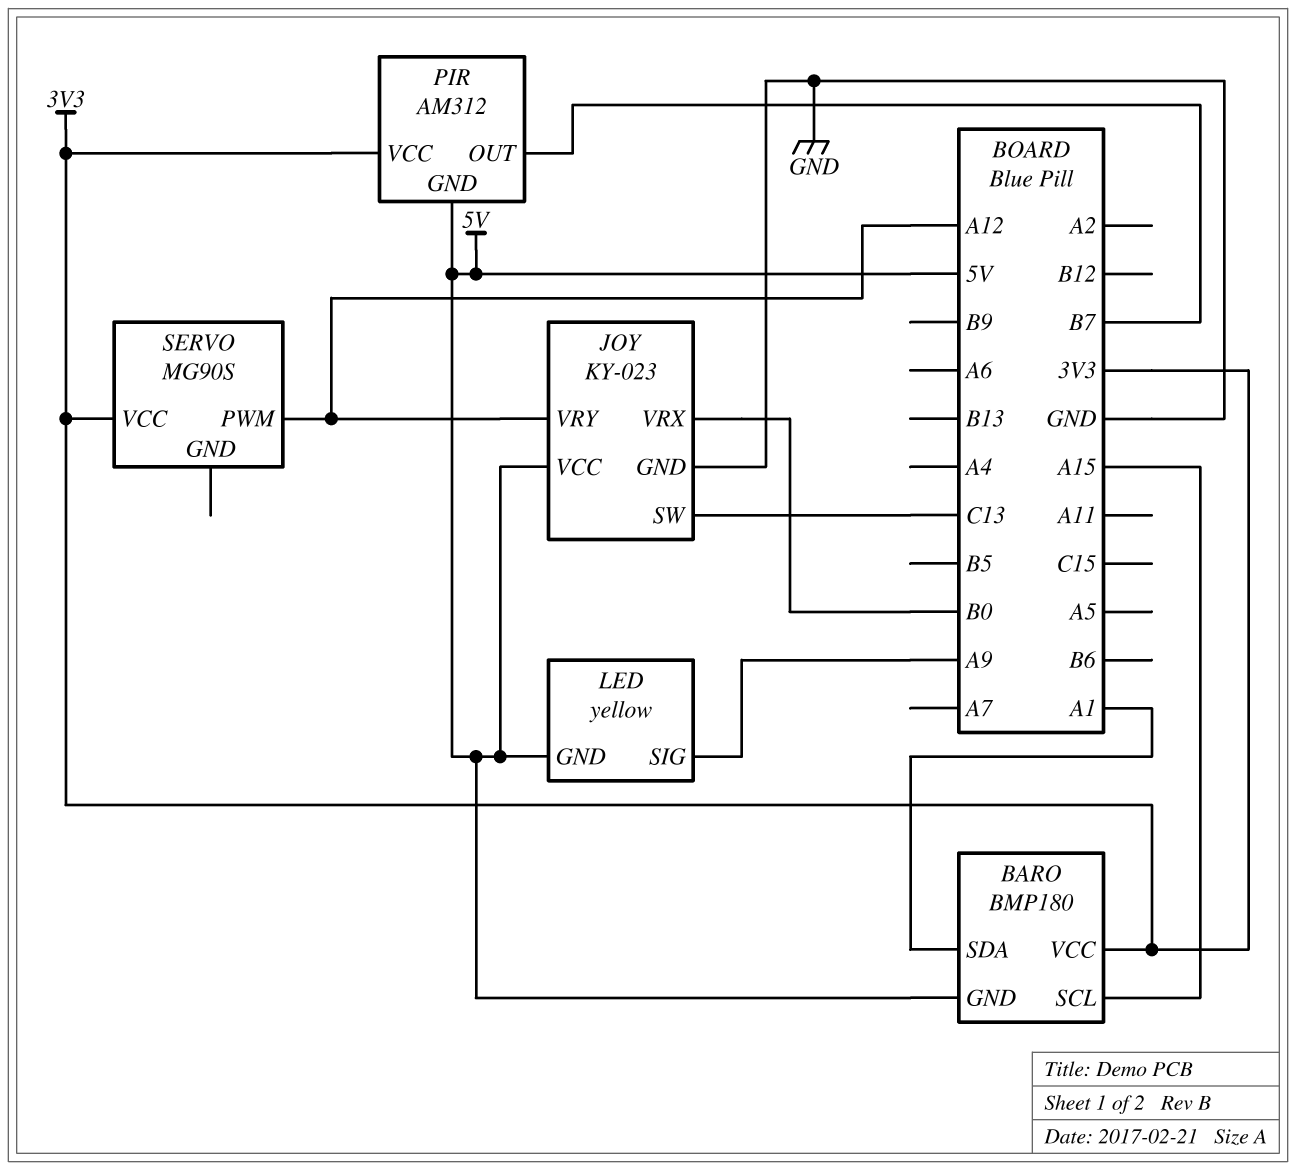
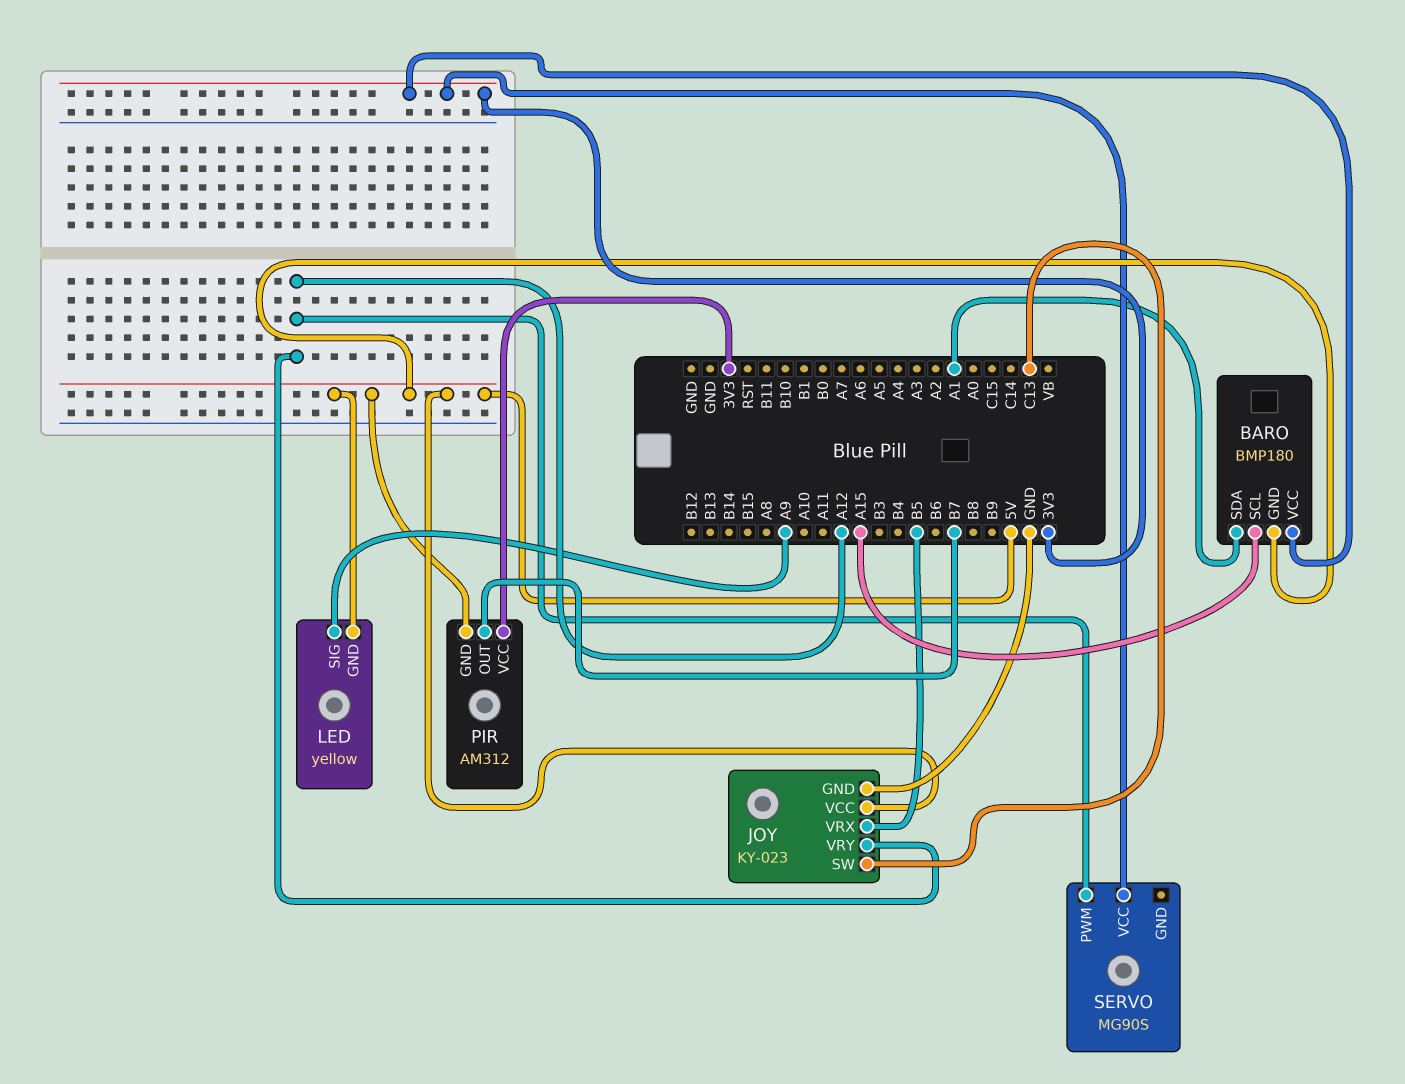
JOY pin VRX: B0 -> B5

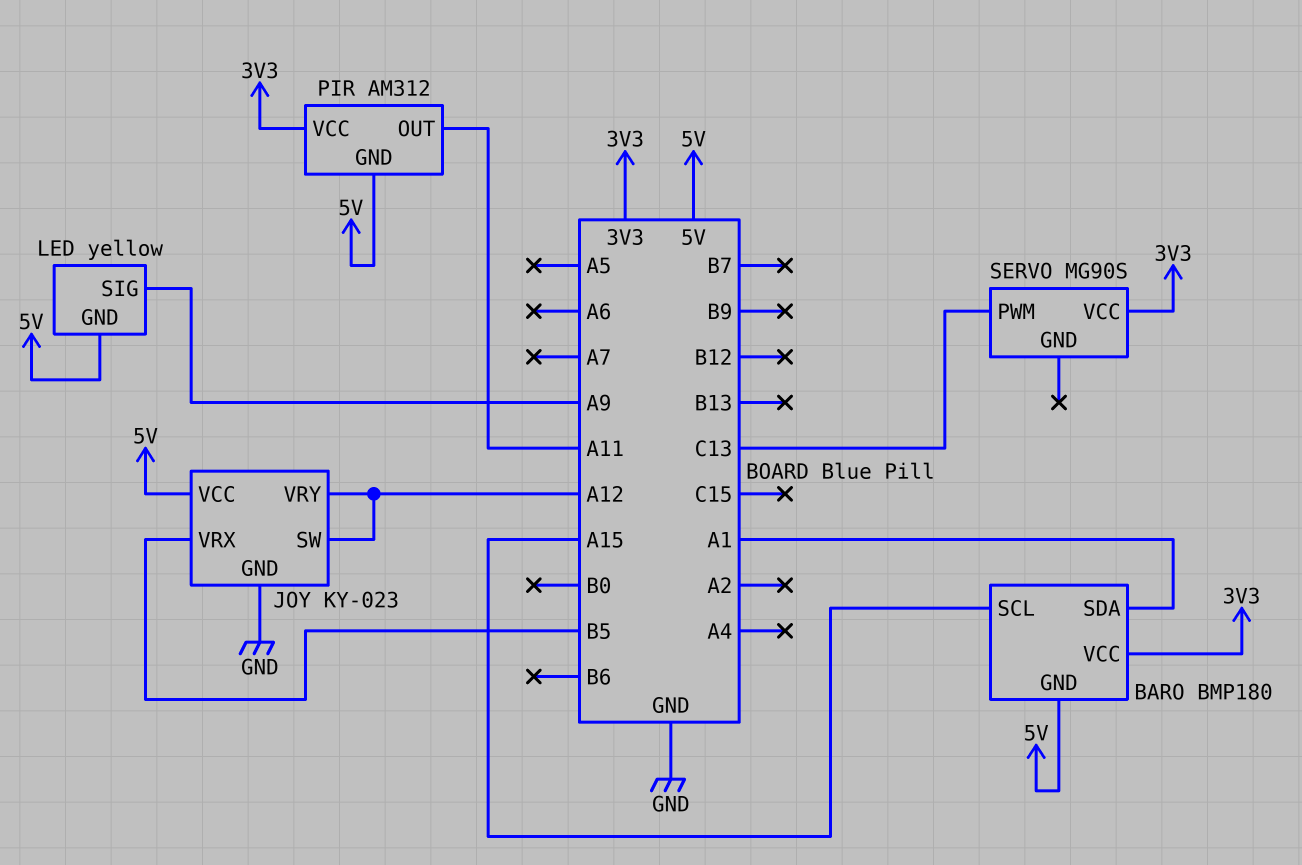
JOY pin SW: C13 -> A12
PIR pin OUT: B7 -> A11
SERVO pin PWM: A12 -> C13

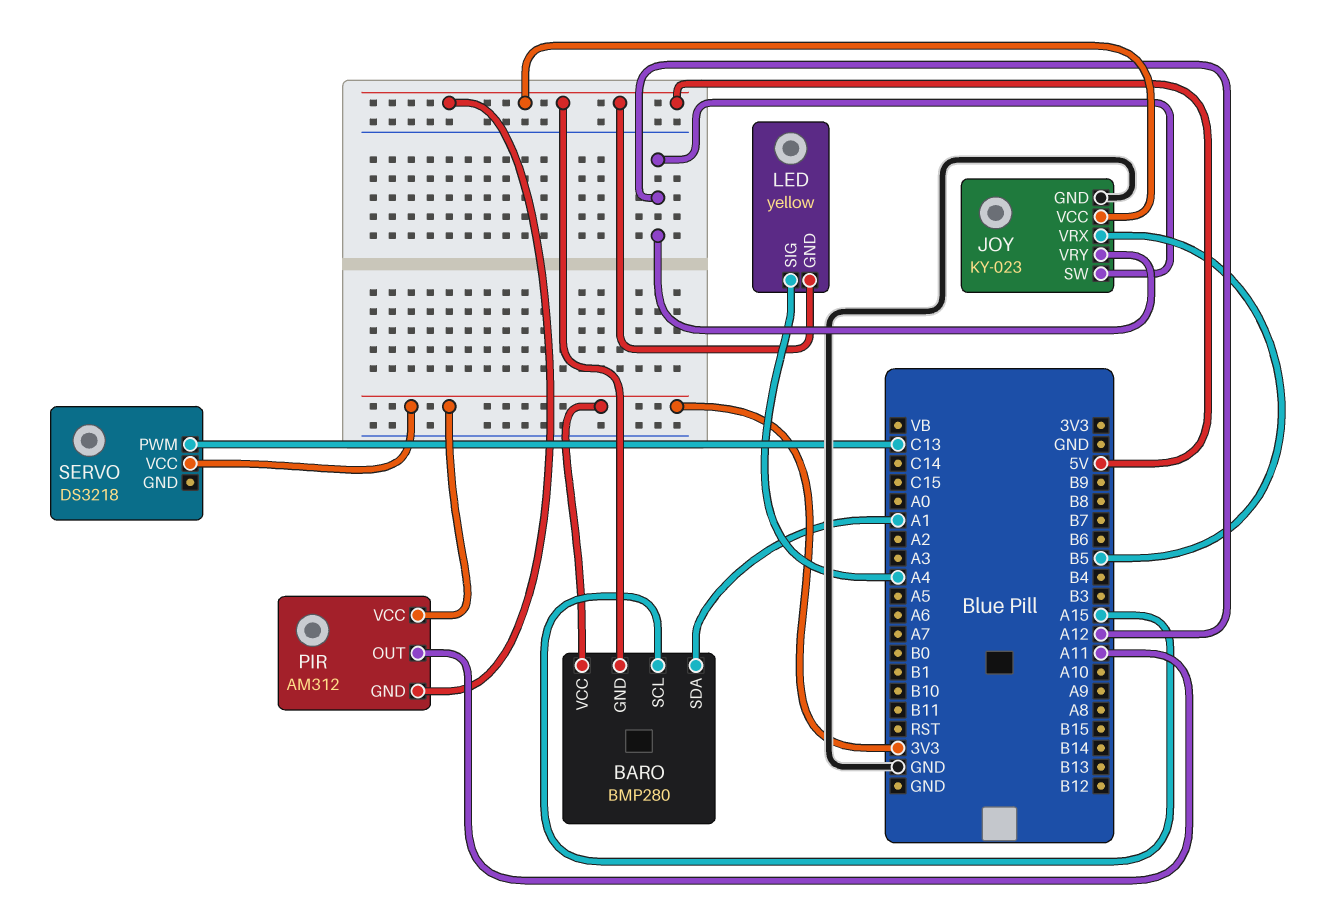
BARO: BMP180 -> BMP280
LED pin SIG: A9 -> A4
SERVO: MG90S -> DS3218

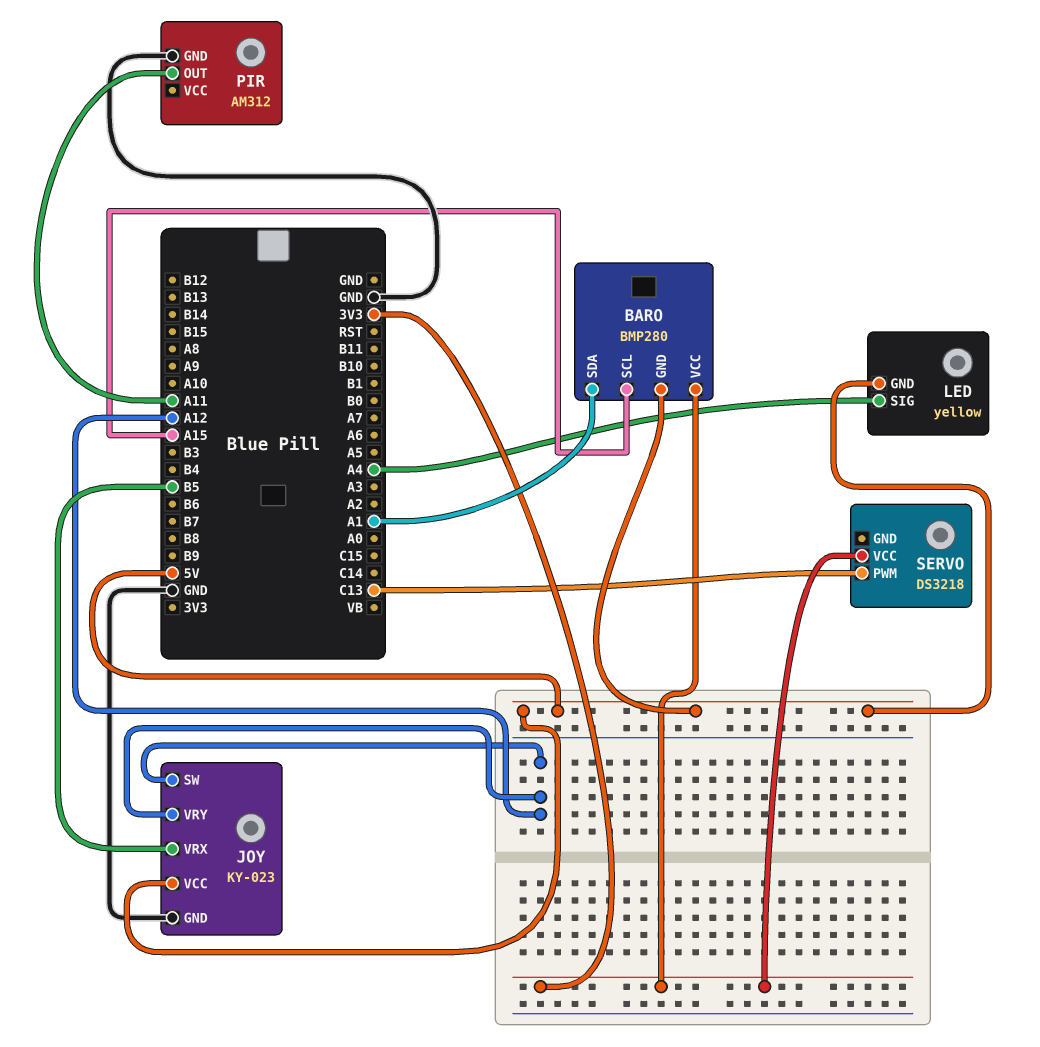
PIR pin GND: 5V -> GND
PIR pin VCC: 3V3 -> none

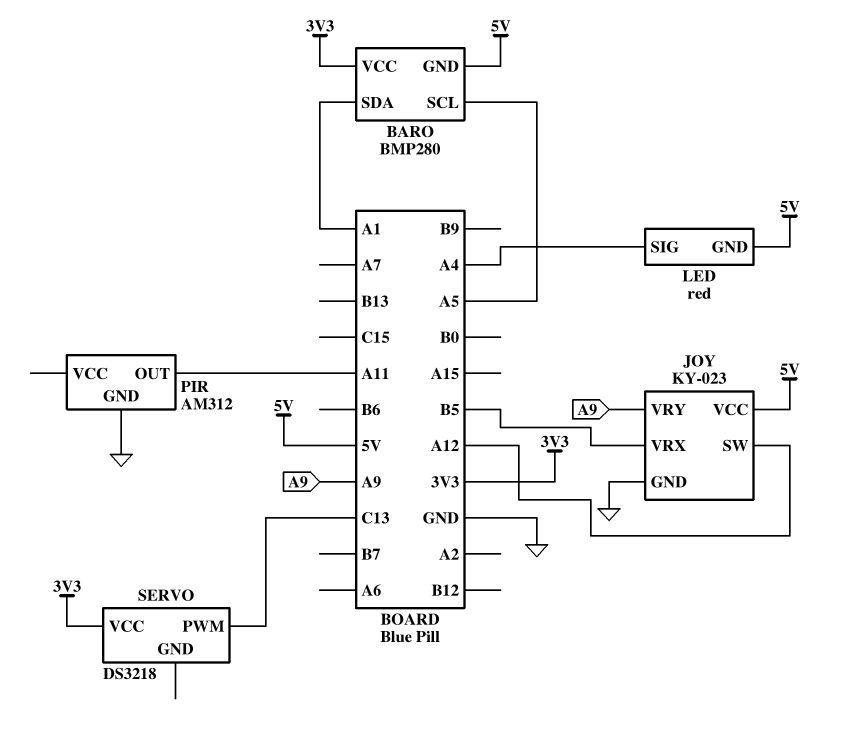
BARO pin SCL: A15 -> A5
JOY pin VRY: A12 -> A9
LED: yellow -> red

